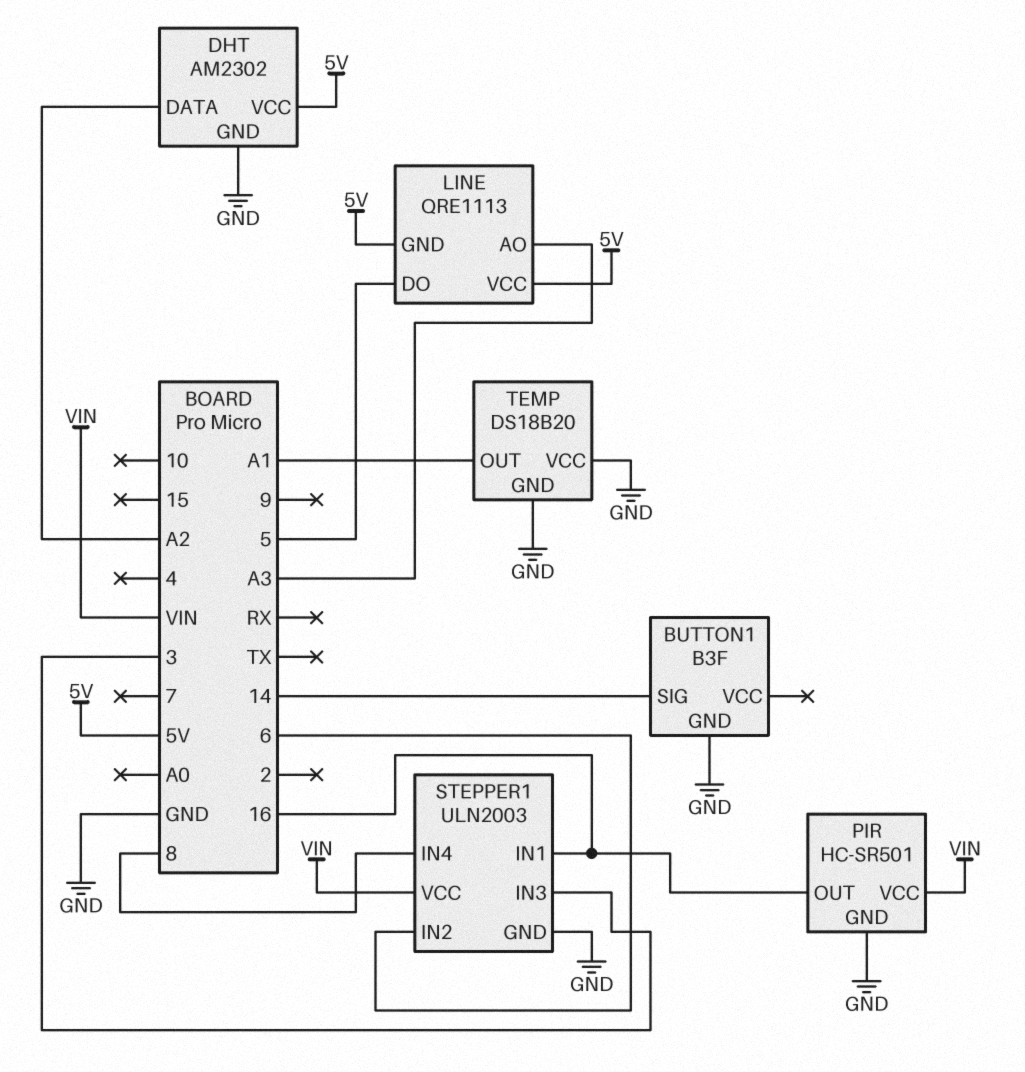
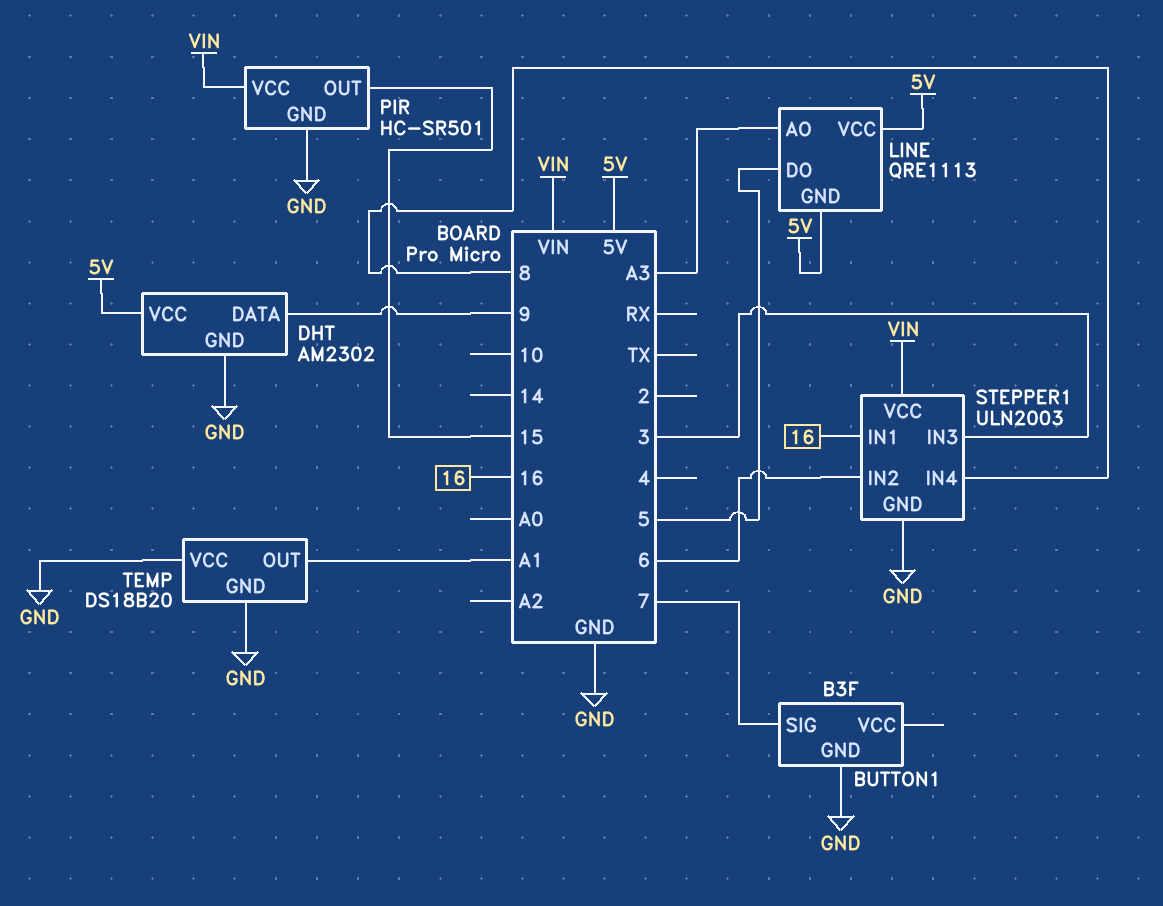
BUTTON1 pin SIG: 14 -> 7
DHT pin DATA: A2 -> 9
PIR pin OUT: 16 -> 15

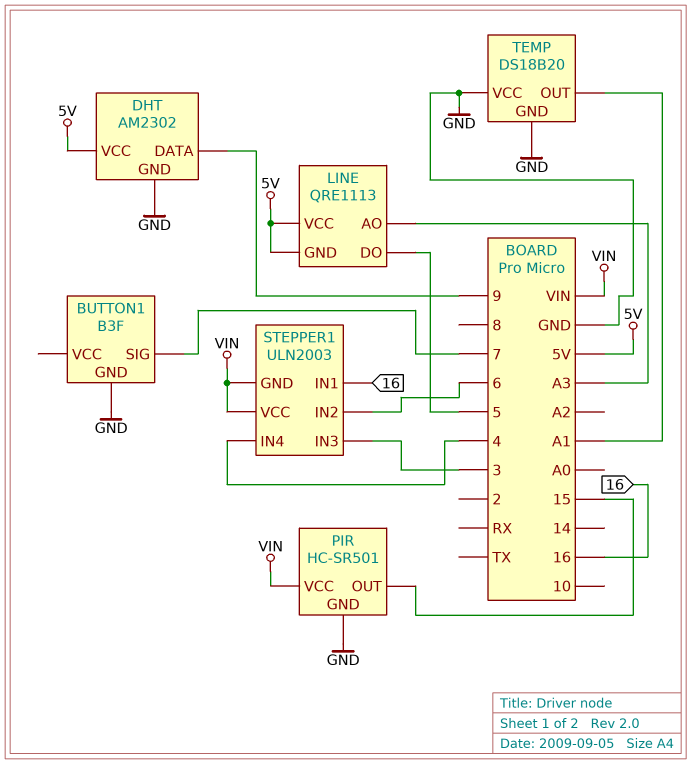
STEPPER1 pin GND: GND -> VIN
STEPPER1 pin IN4: 8 -> 4

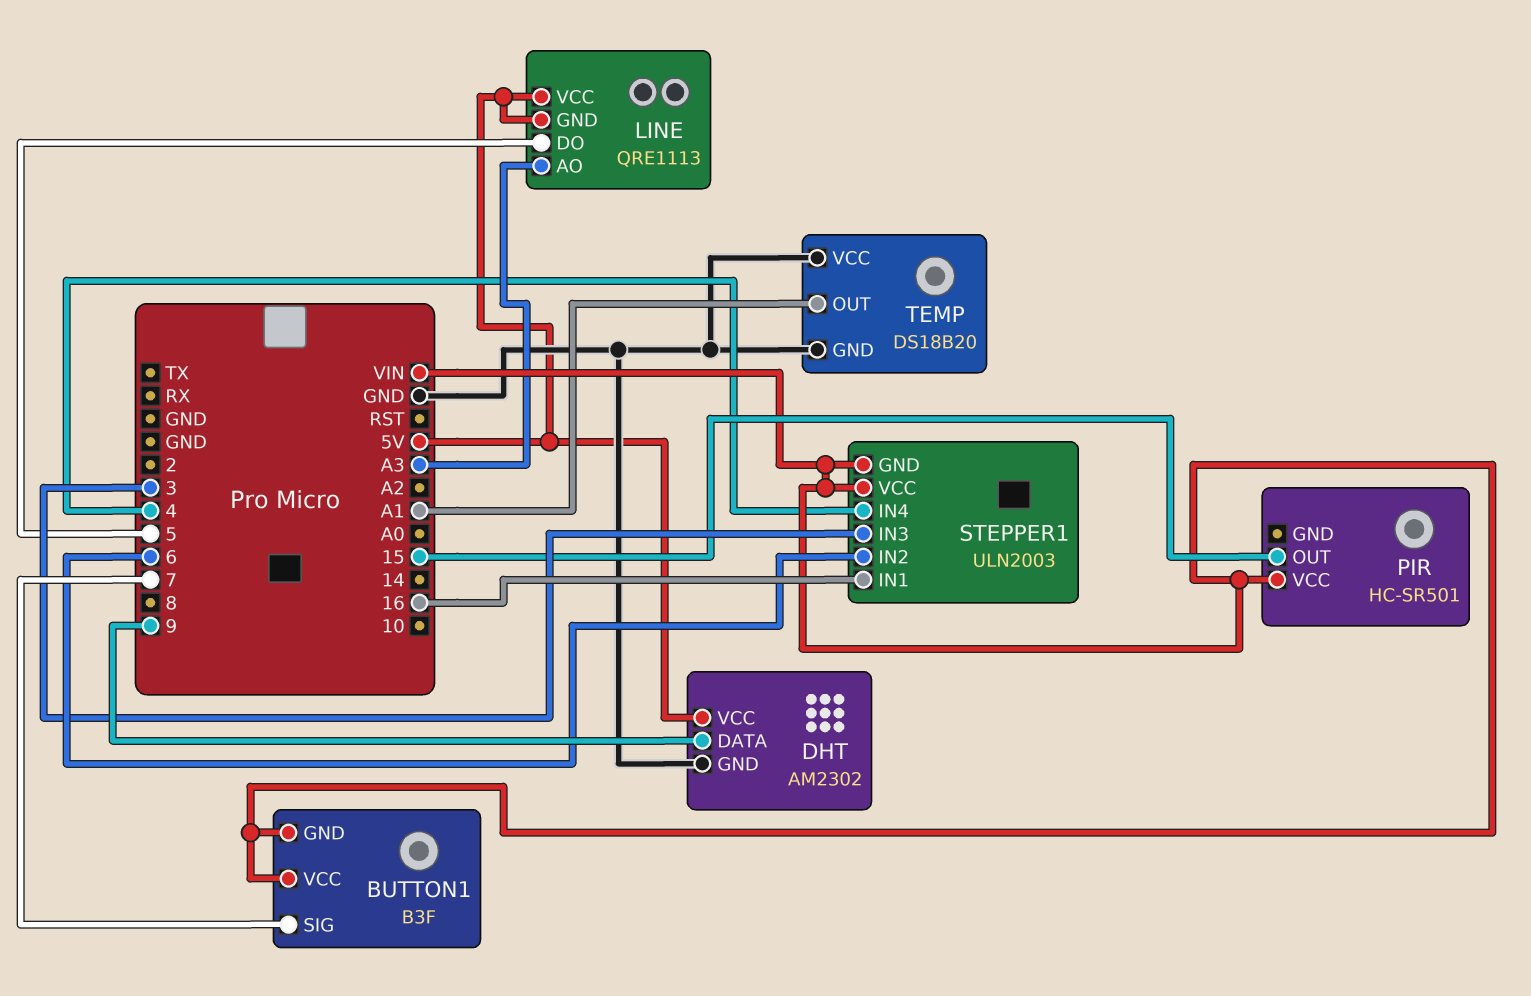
BUTTON1 pin GND: GND -> VIN
BUTTON1 pin VCC: none -> VIN
PIR pin GND: GND -> none

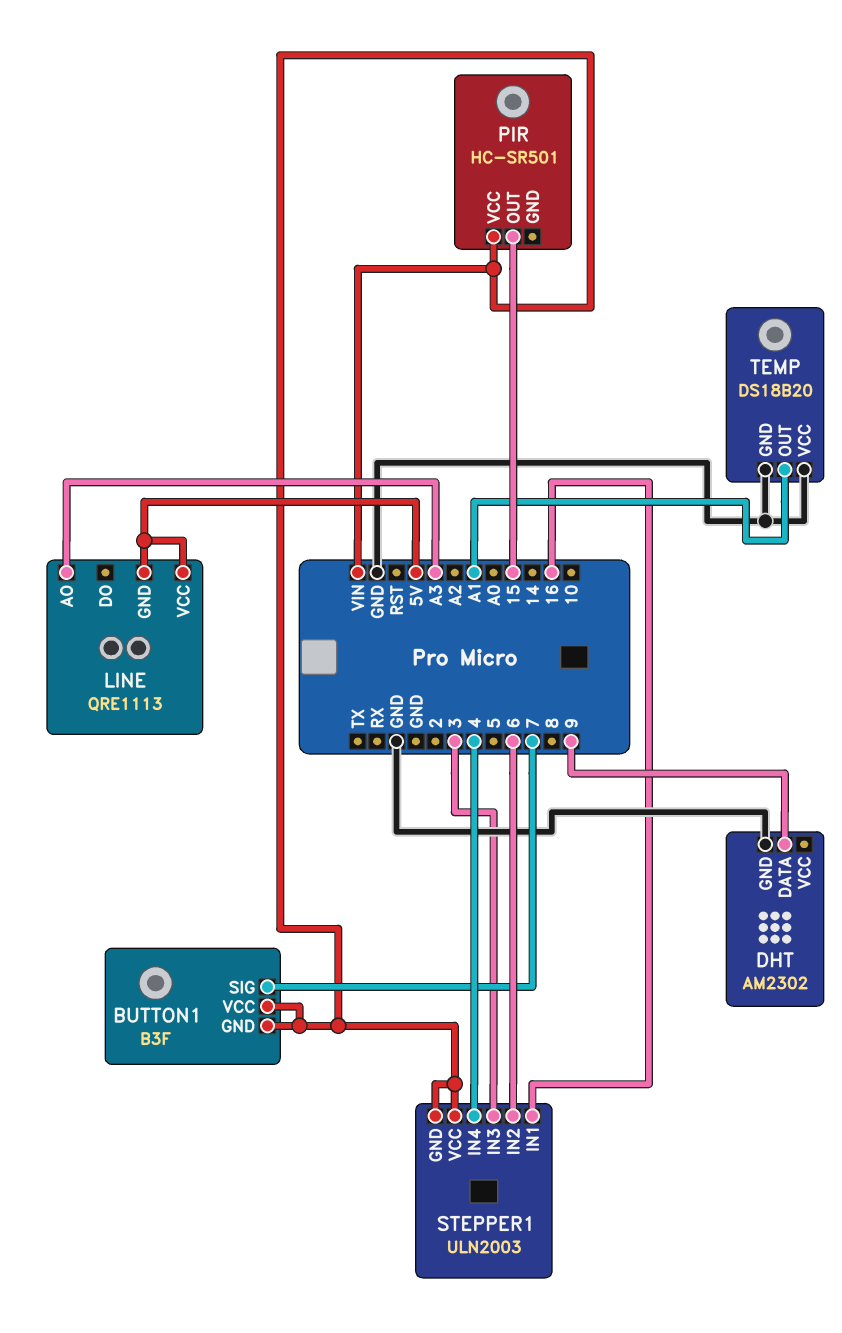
DHT pin VCC: 5V -> none
LINE pin DO: 5 -> none

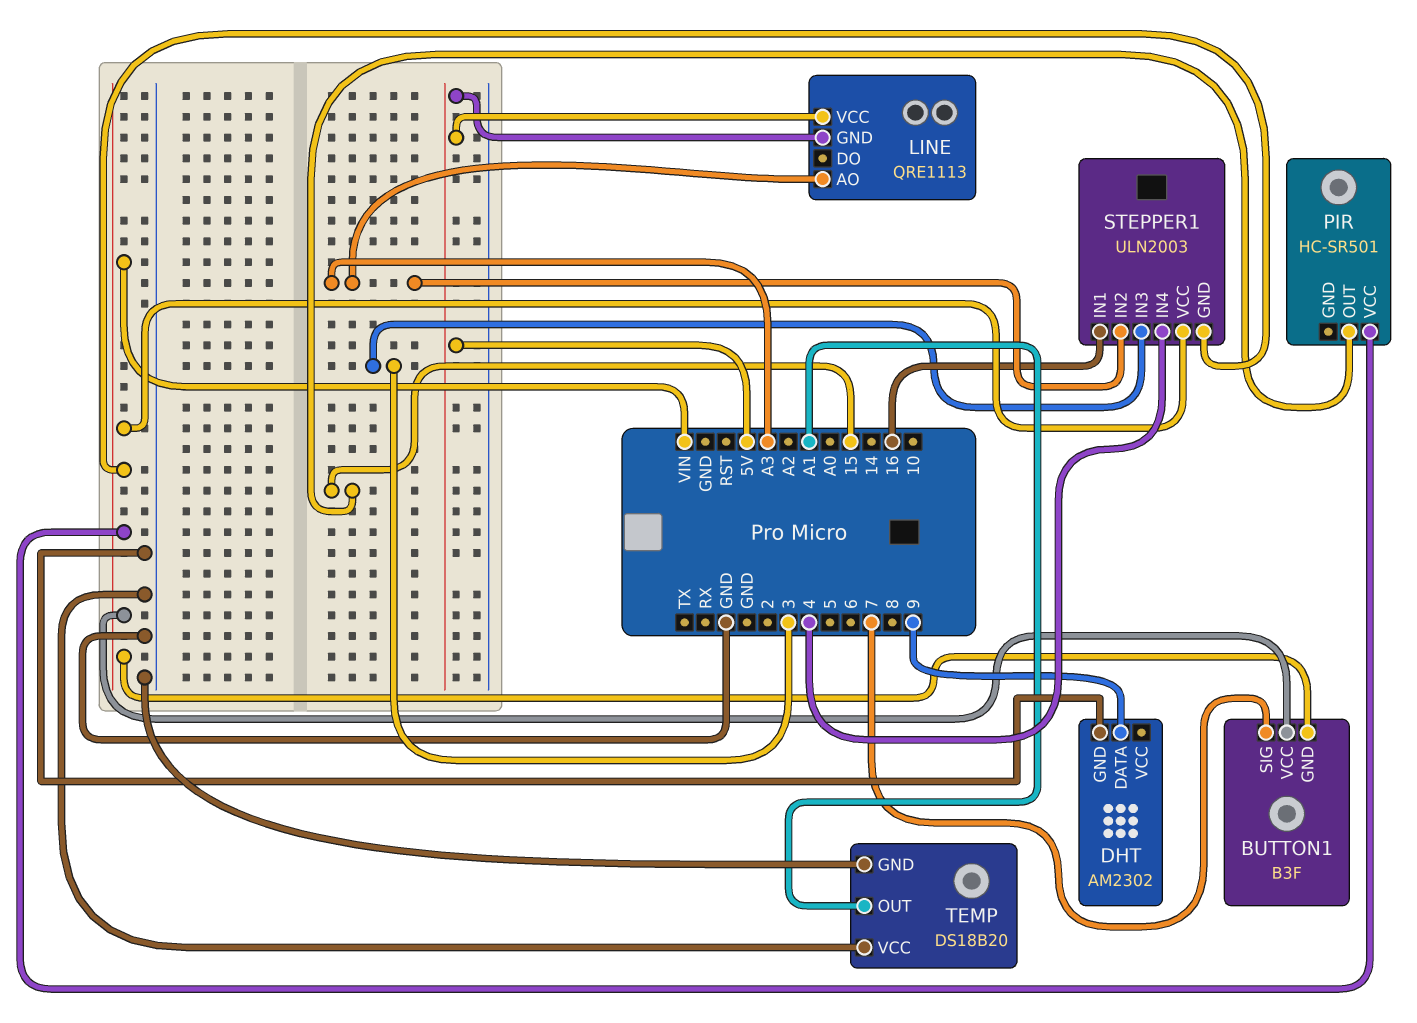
STEPPER1 pin IN2: 6 -> A3

